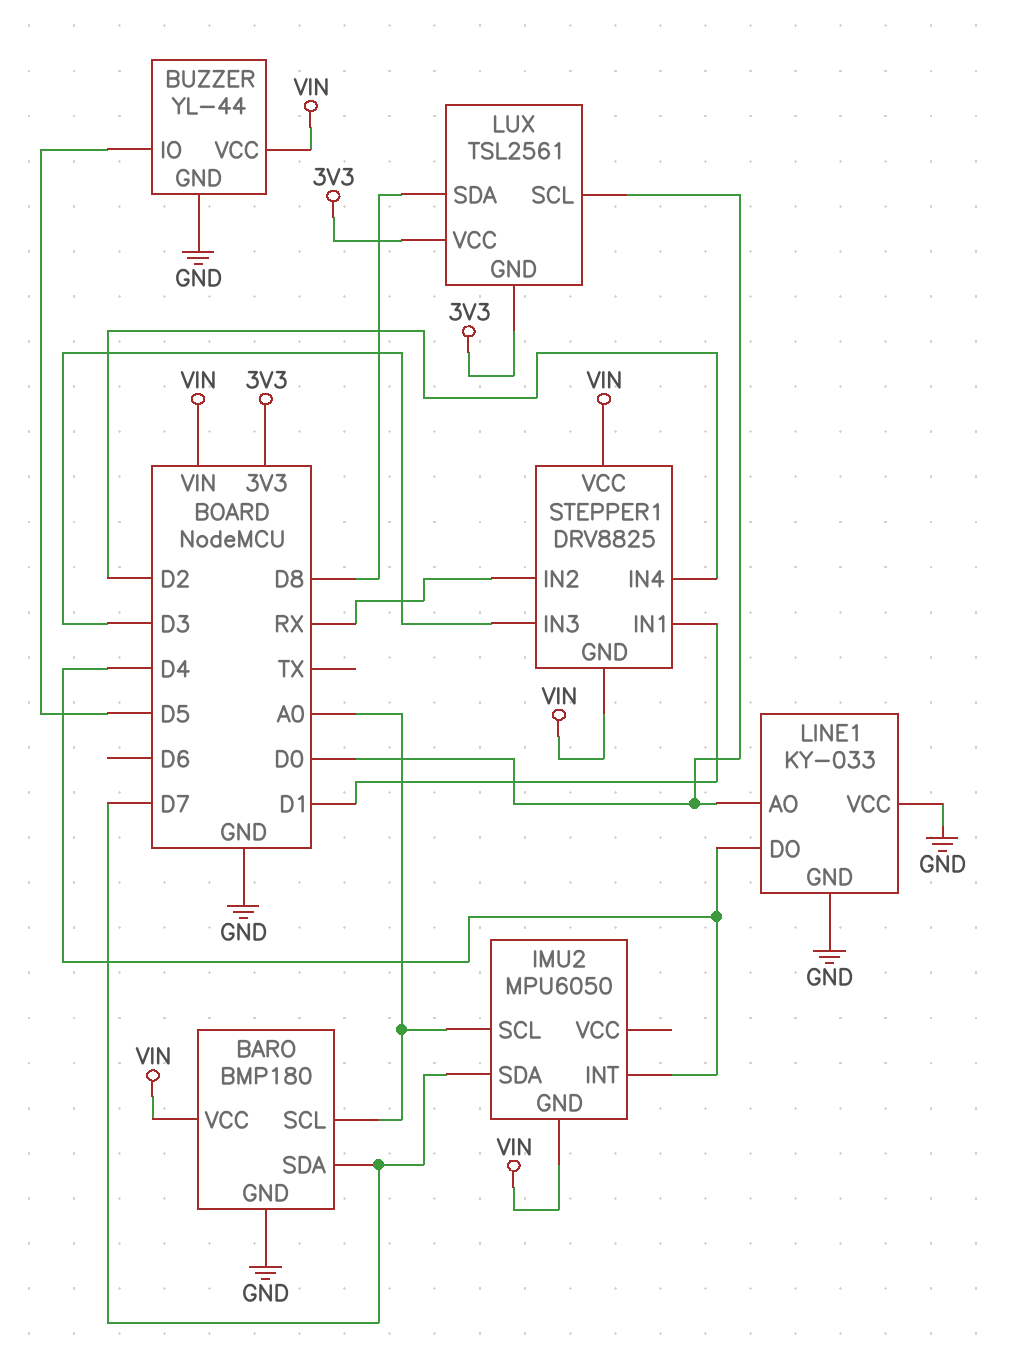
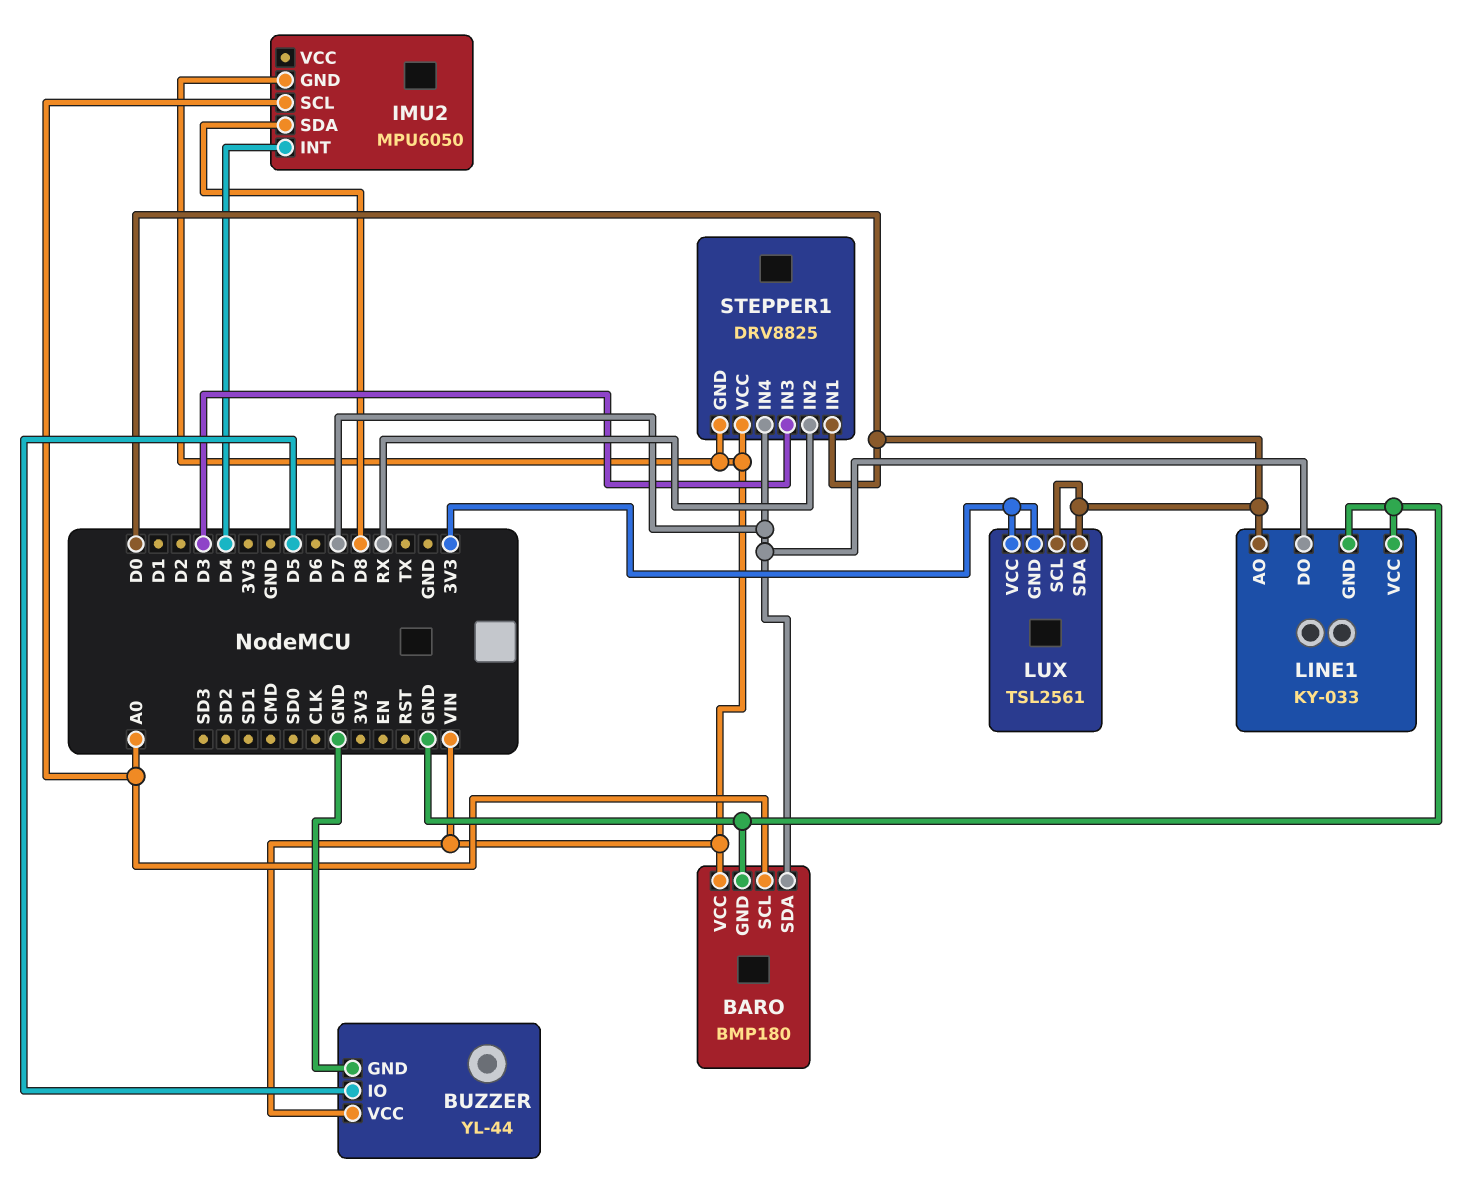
IMU2 pin SDA: D7 -> D8
LINE1 pin DO: D4 -> D7
LUX pin SDA: D8 -> D0
STEPPER1 pin IN1: D1 -> D0
STEPPER1 pin IN4: D2 -> D7

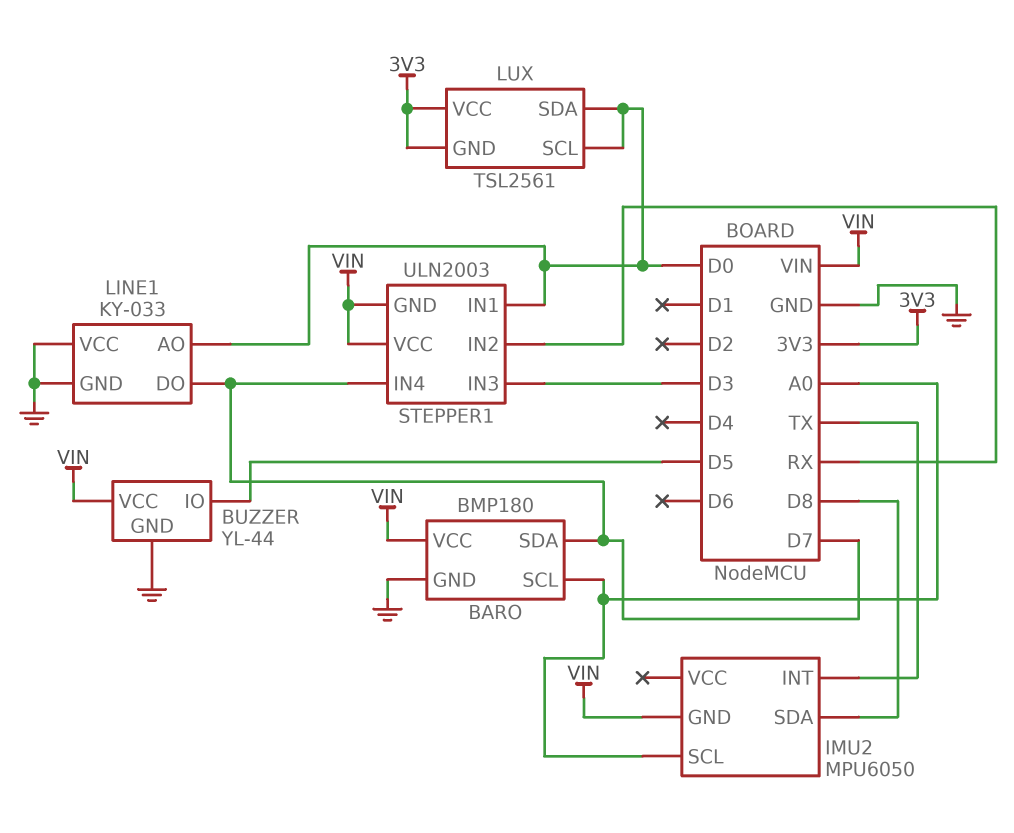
IMU2 pin INT: D4 -> TX
STEPPER1: DRV8825 -> ULN2003

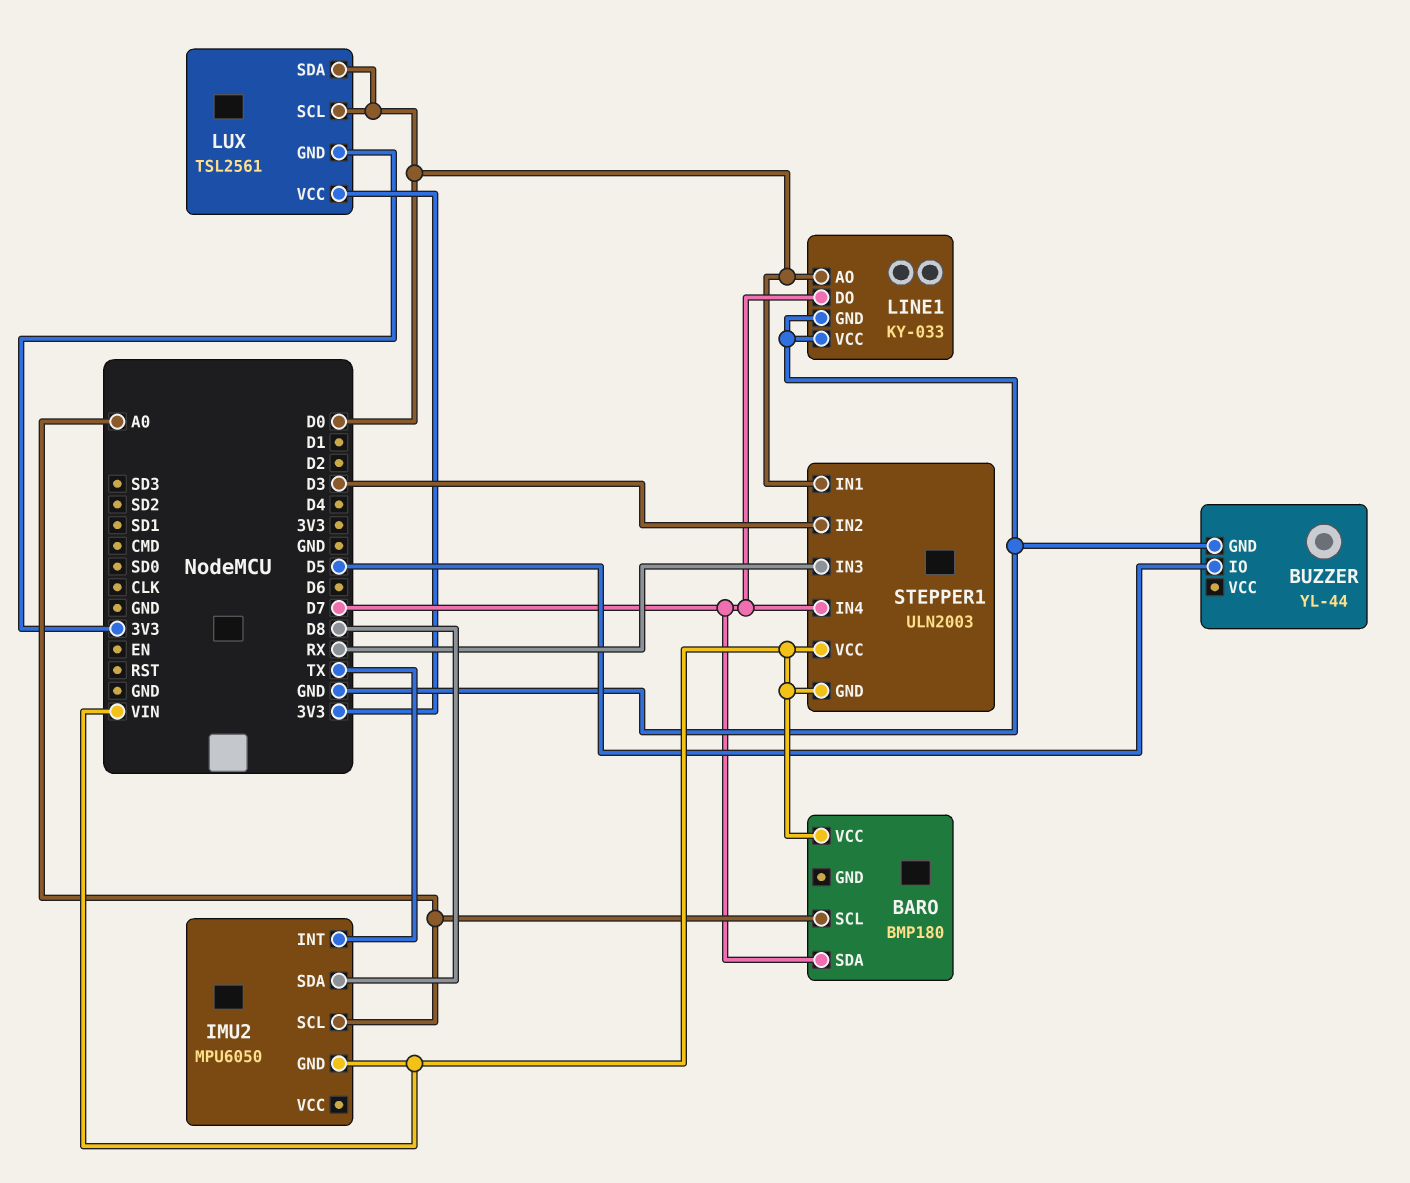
BARO pin GND: GND -> none
BUZZER pin VCC: VIN -> none
STEPPER1 pin IN2: RX -> D3
STEPPER1 pin IN3: D3 -> RX

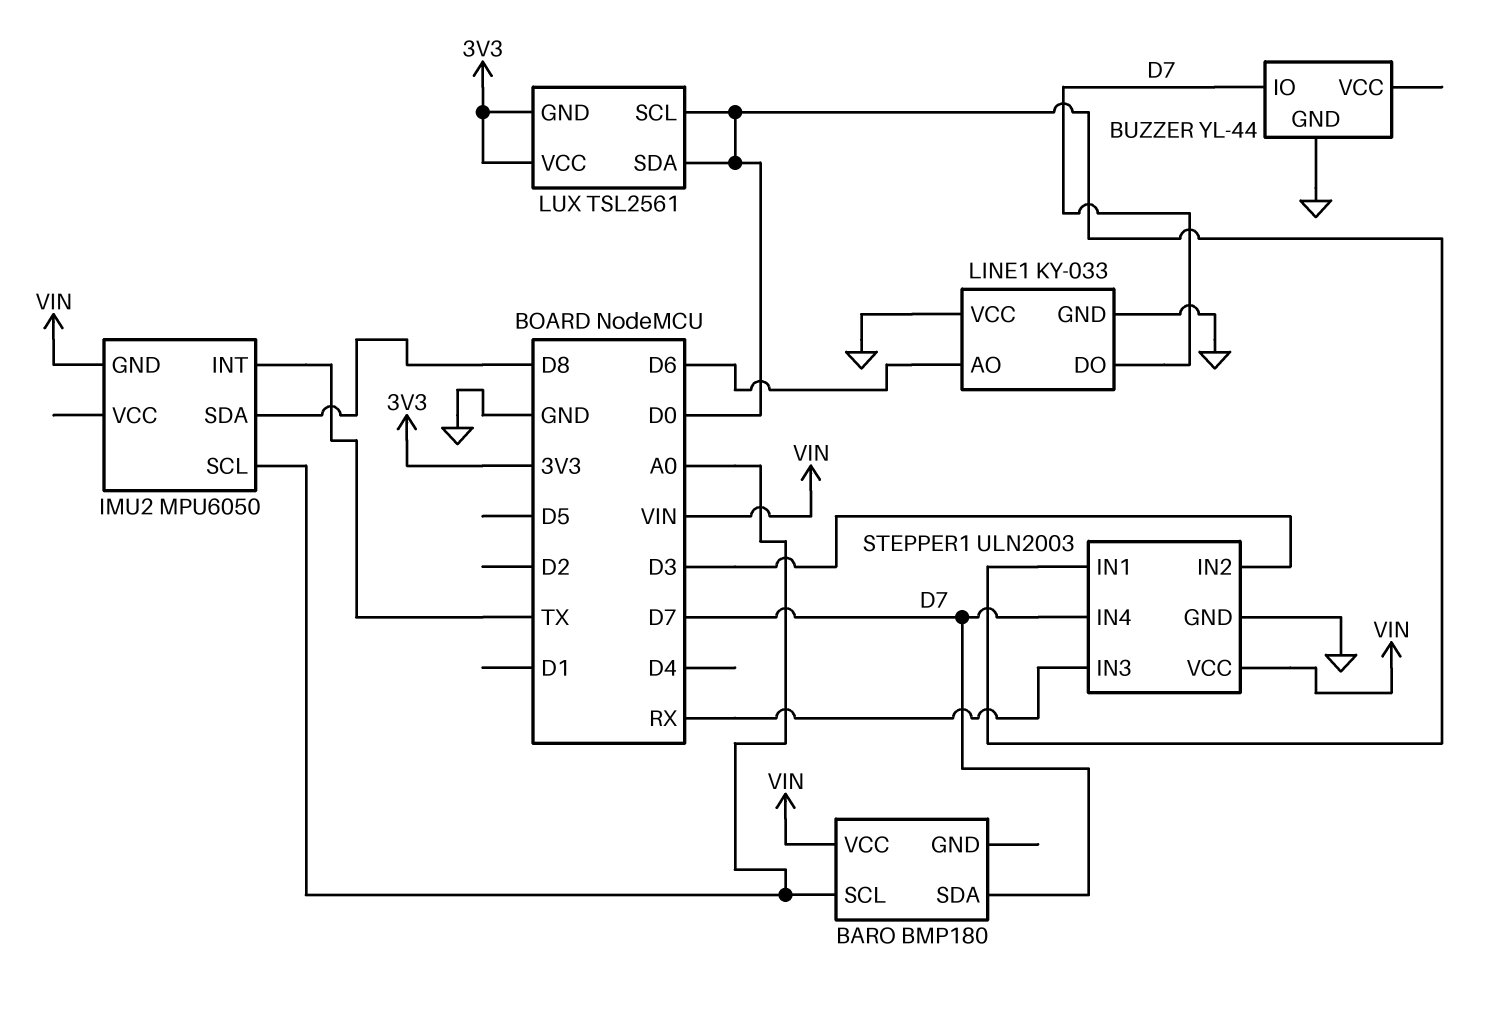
BUZZER pin IO: D5 -> D7
LINE1 pin AO: D0 -> D6
STEPPER1 pin GND: VIN -> GND

